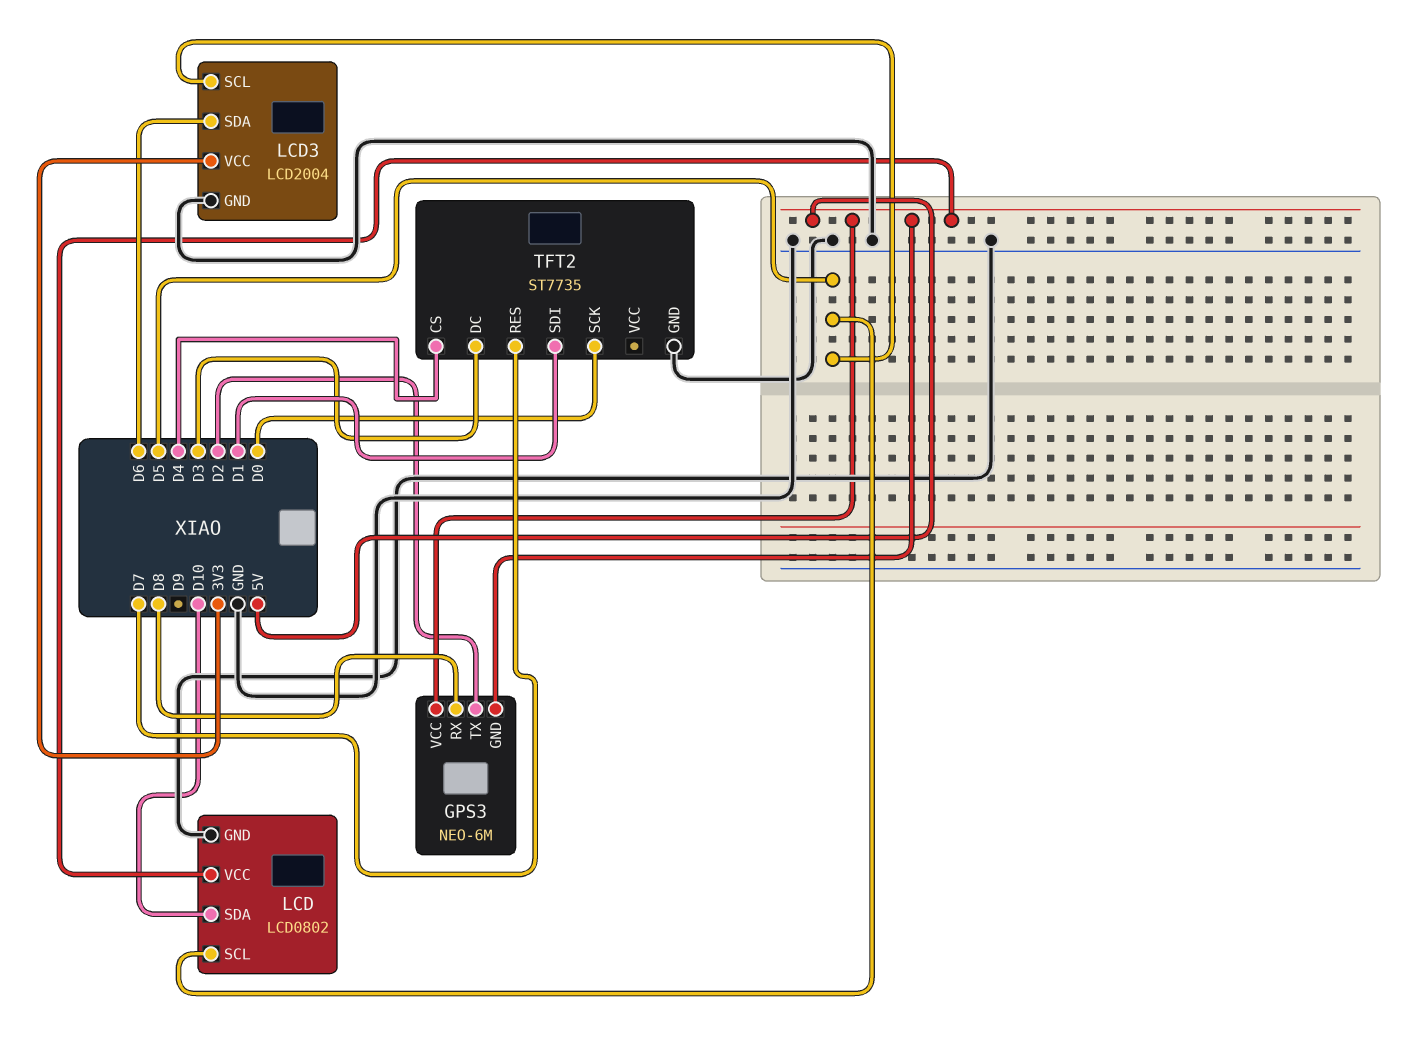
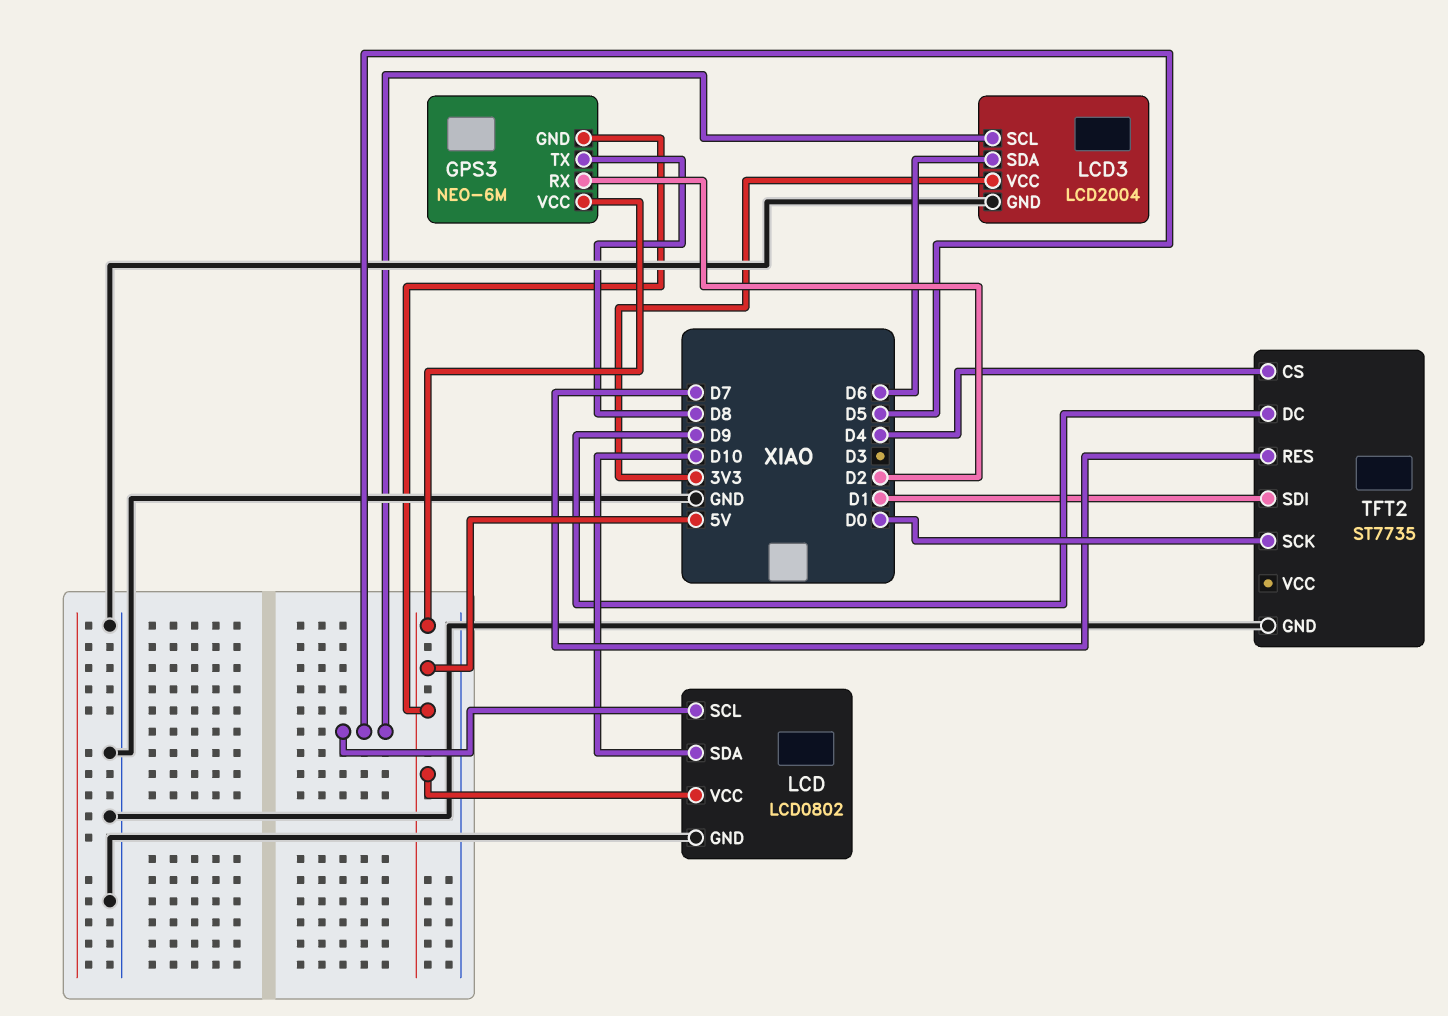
GPS3 pin RX: D8 -> D2
GPS3 pin TX: D2 -> D8
TFT2 pin DC: D3 -> D9

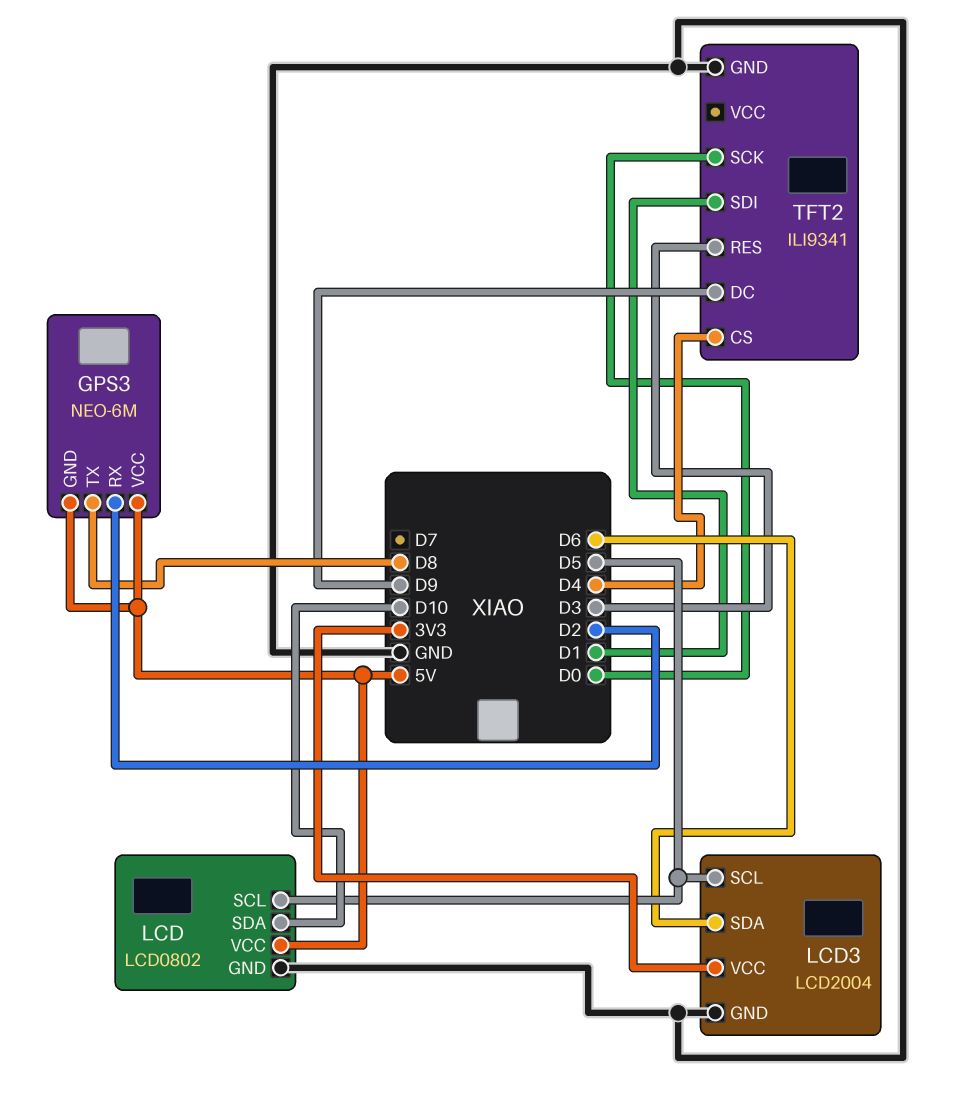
TFT2: ST7735 -> ILI9341
TFT2 pin RES: D7 -> D3

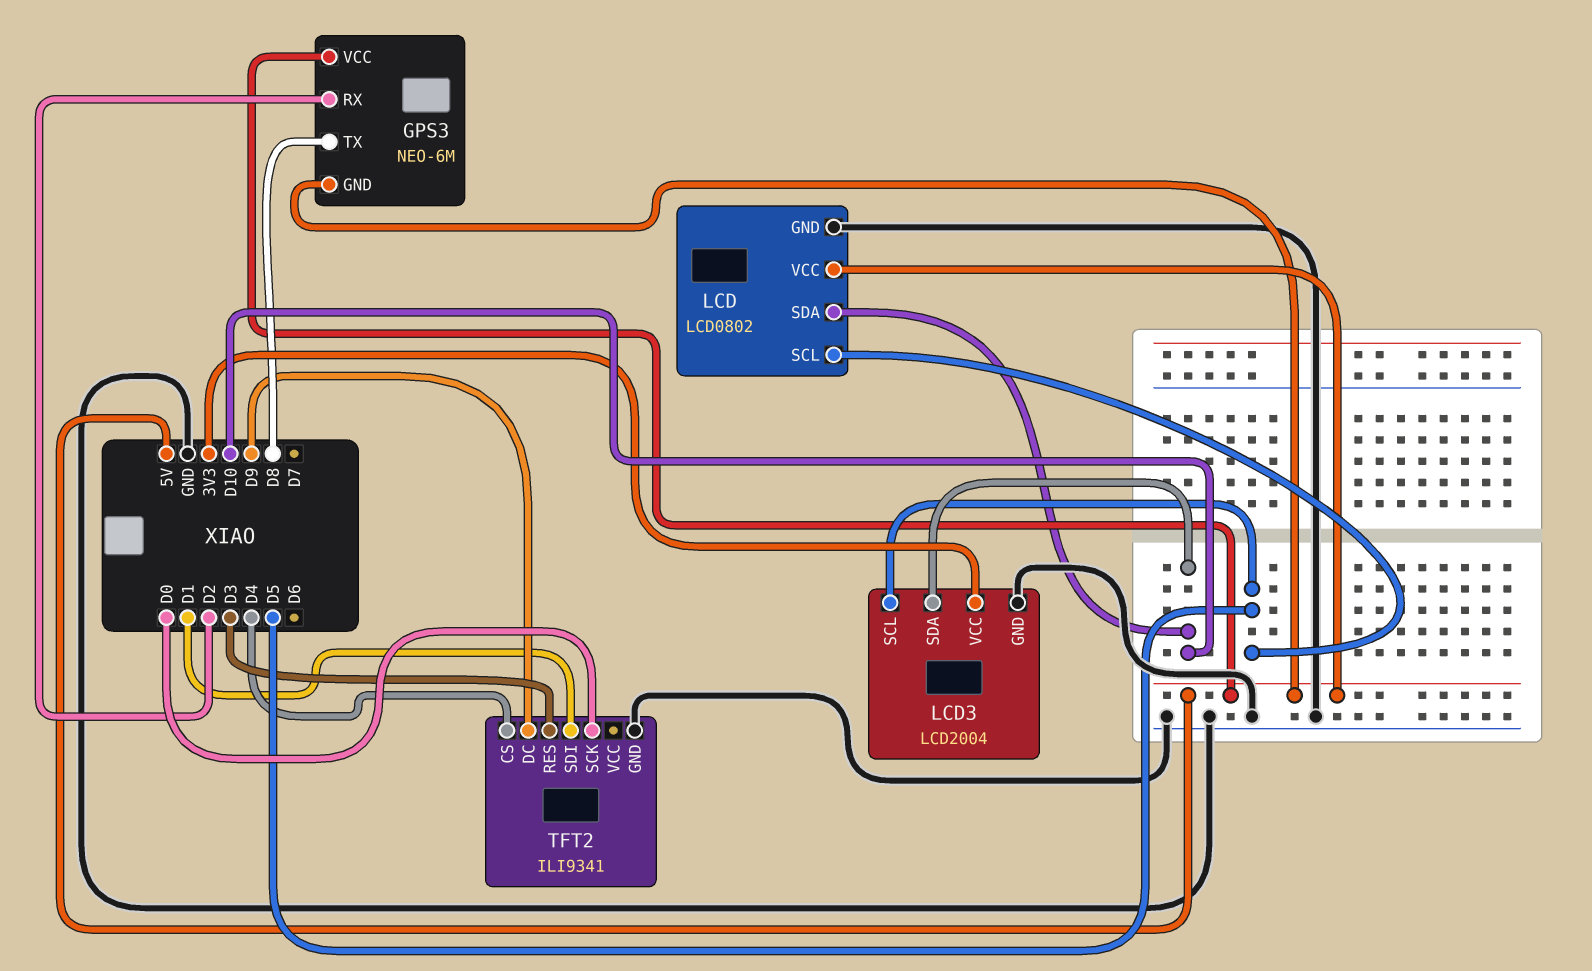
LCD3 pin SDA: D6 -> D10

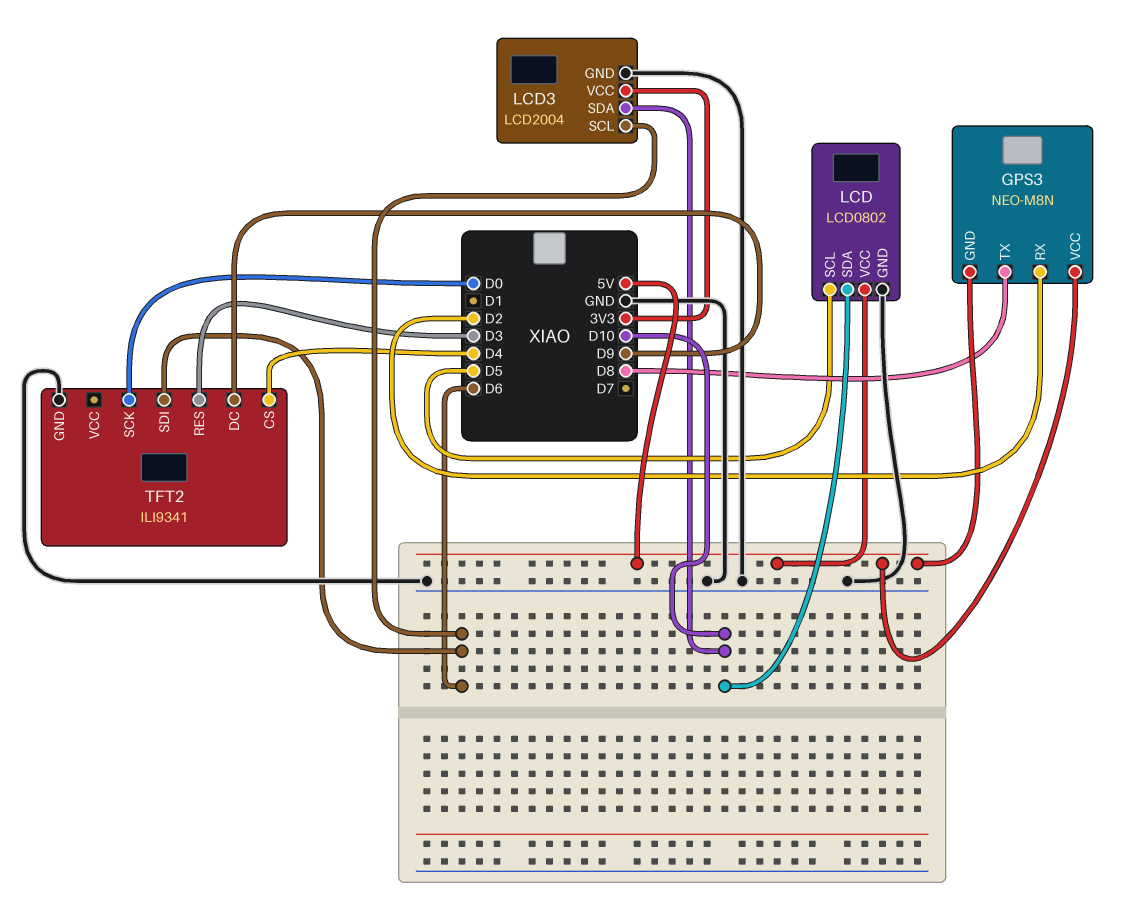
GPS3: NEO-6M -> NEO-M8N
LCD3 pin SCL: D5 -> D6
TFT2 pin SDI: D1 -> D6

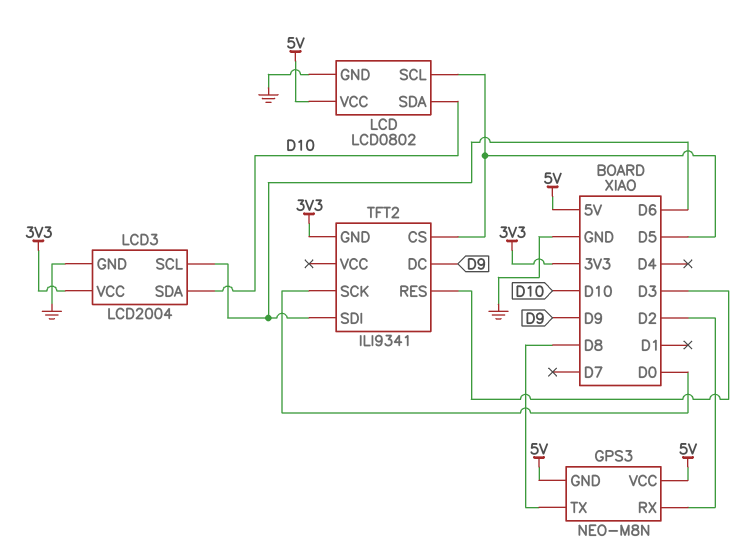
TFT2 pin CS: D4 -> D5
TFT2 pin GND: GND -> 3V3

